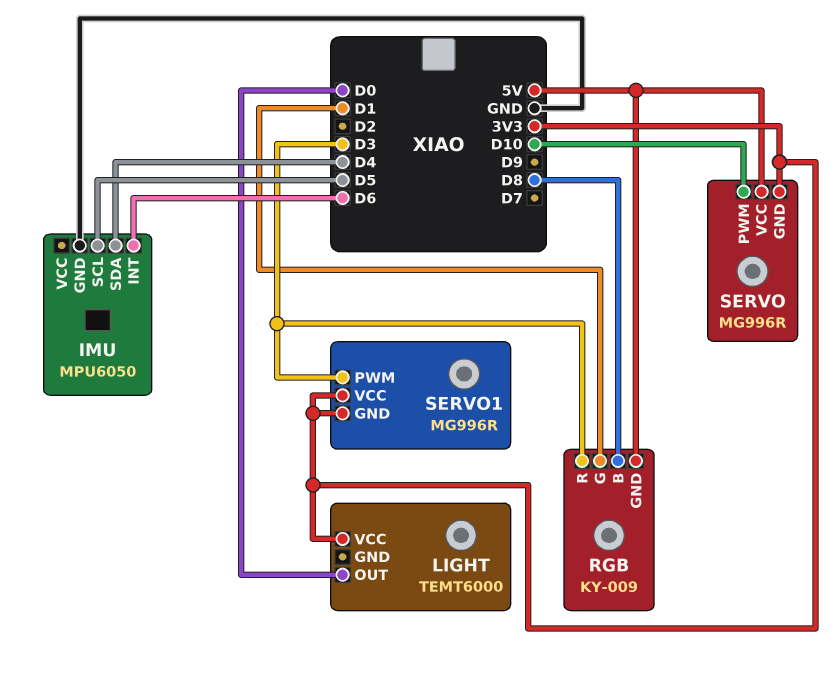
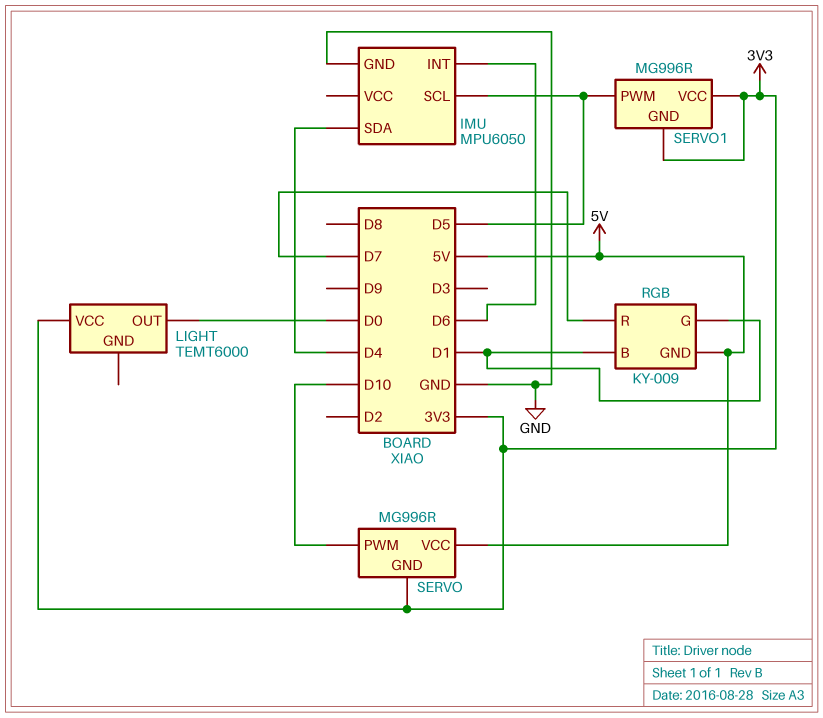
RGB pin B: D8 -> D1
RGB pin R: D3 -> D7
SERVO1 pin PWM: D3 -> D5

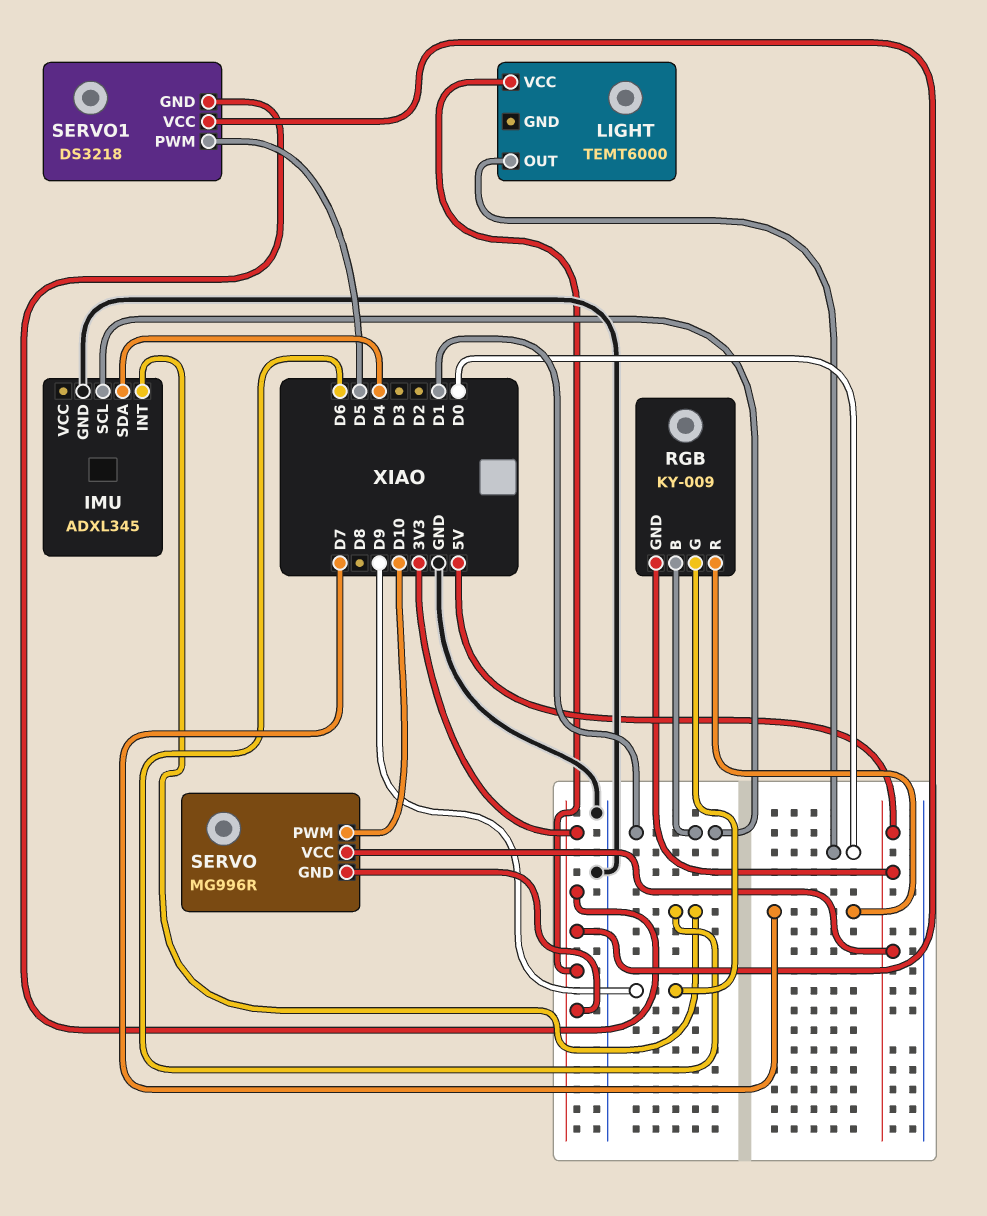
IMU: MPU6050 -> ADXL345
IMU pin SCL: D5 -> D1
RGB pin G: D1 -> D9
SERVO1: MG996R -> DS3218

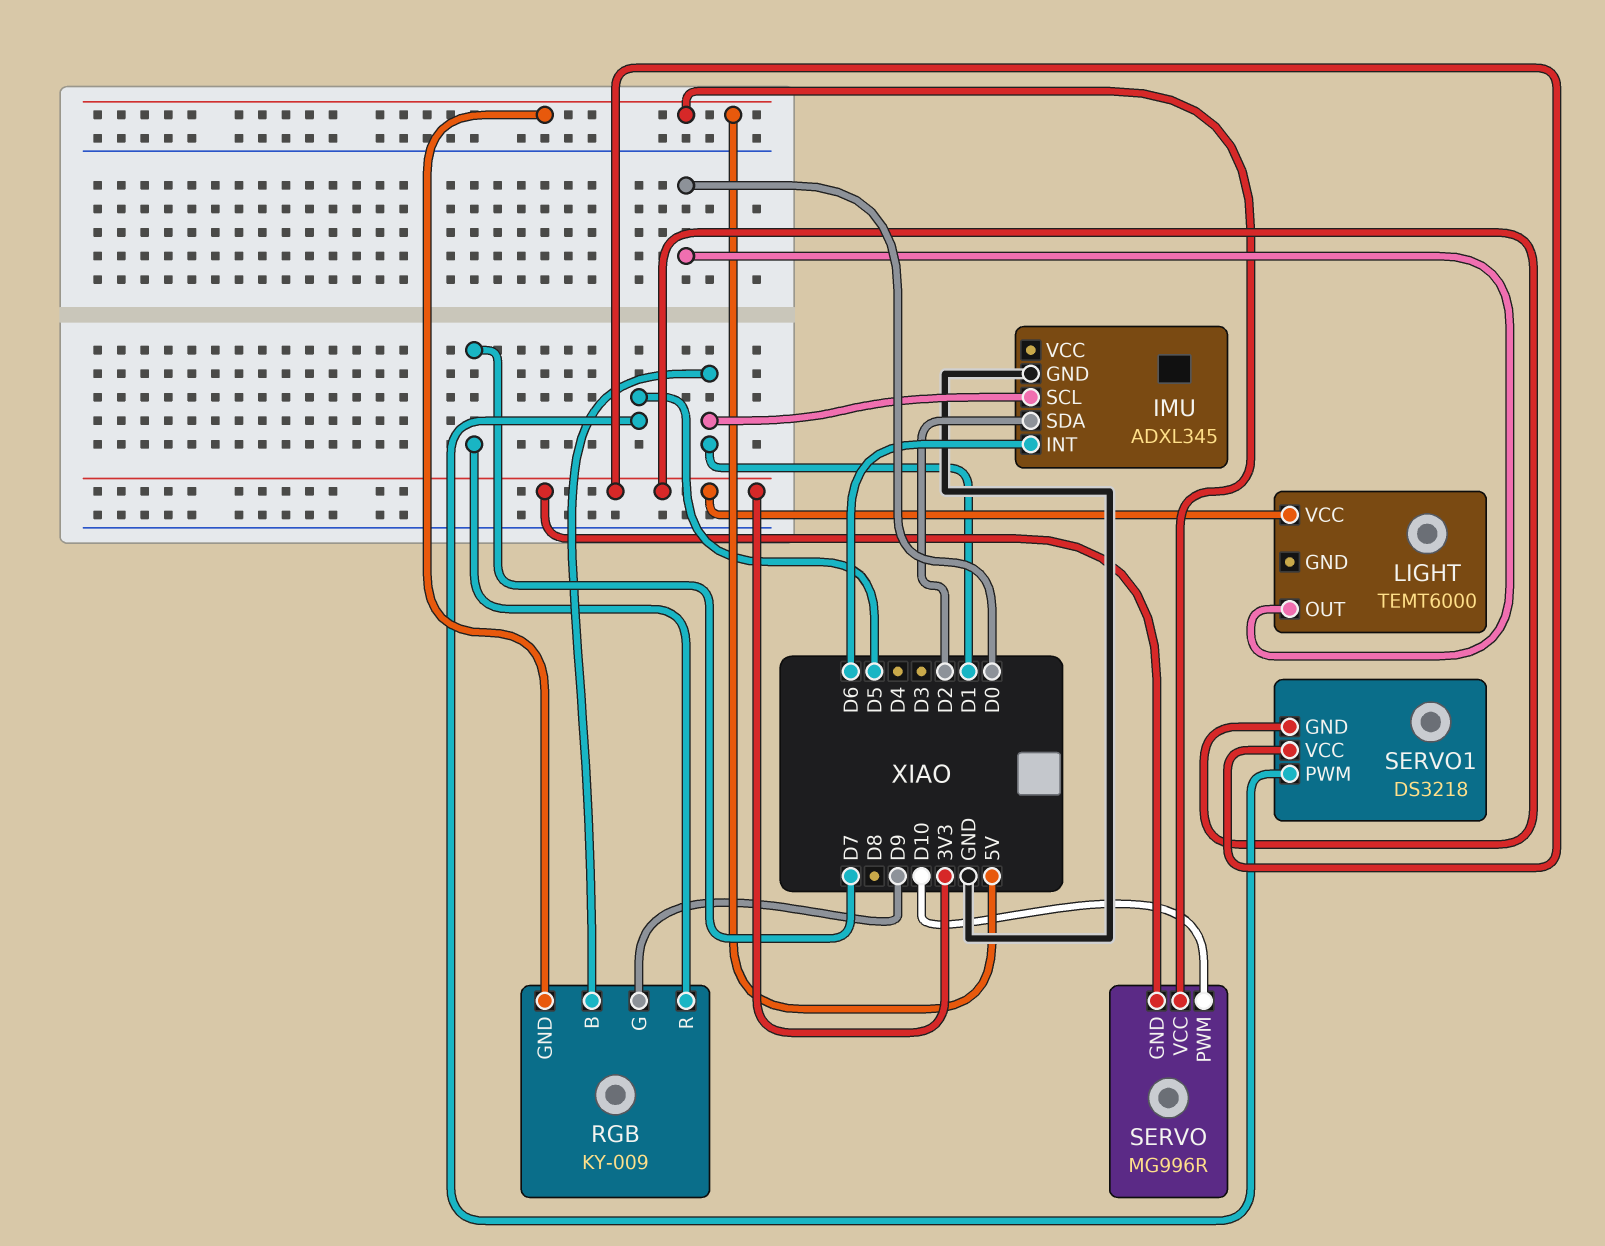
IMU pin SDA: D4 -> D2

